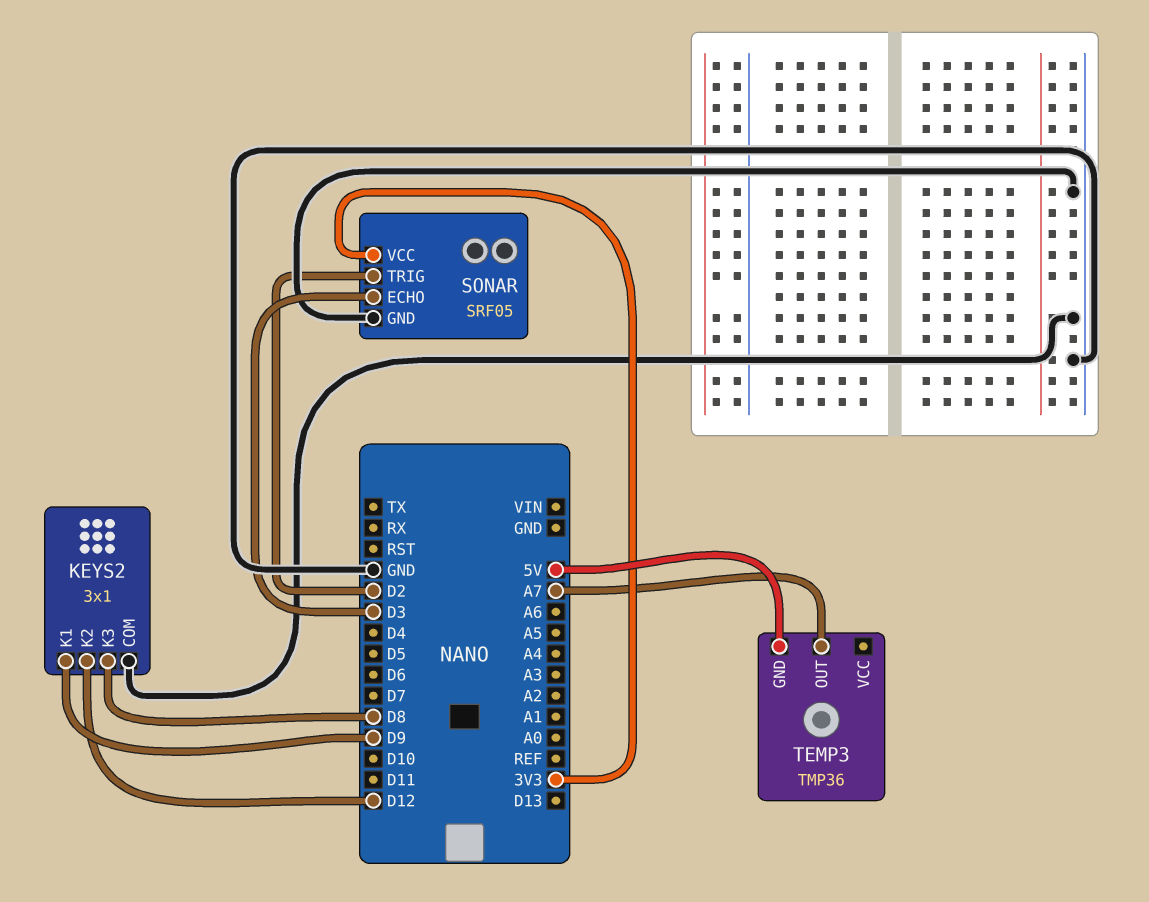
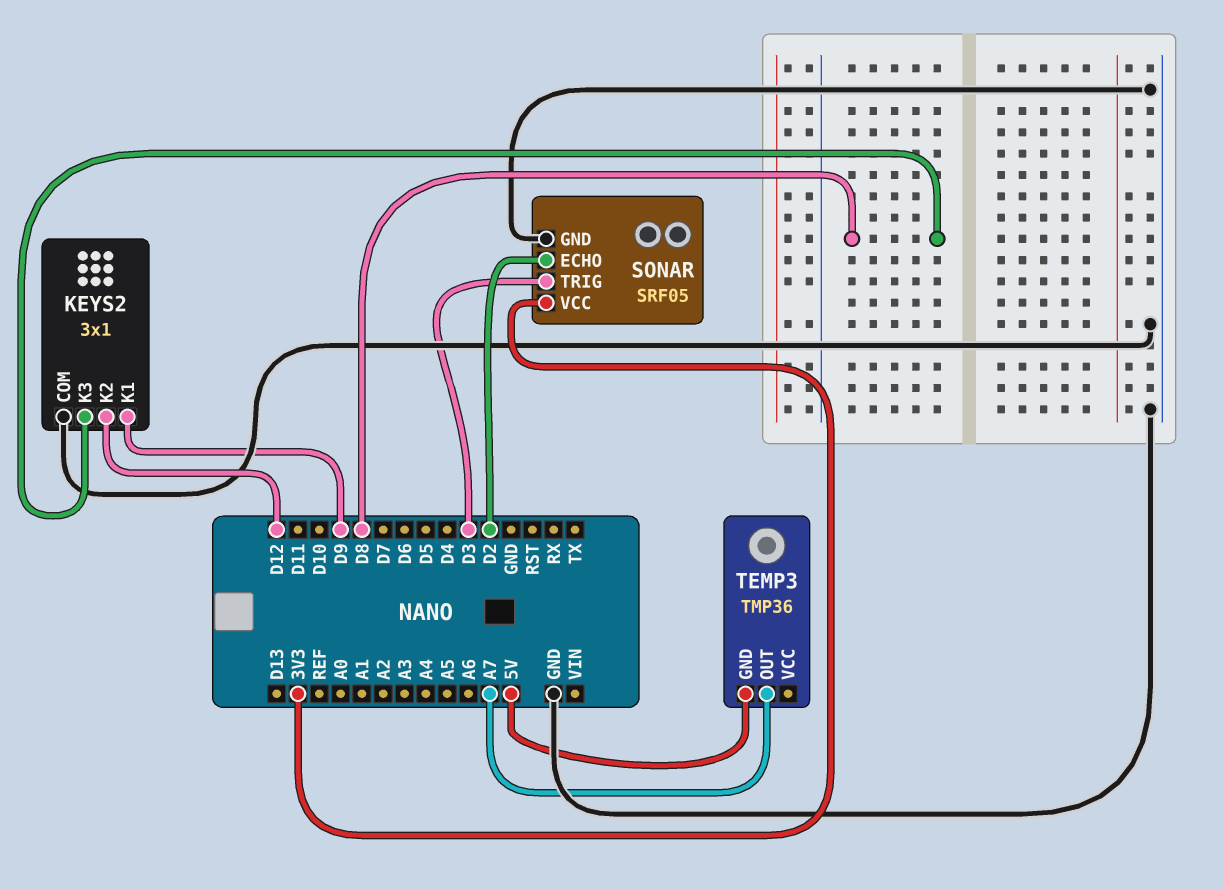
SONAR pin ECHO: D3 -> D2
SONAR pin TRIG: D2 -> D3

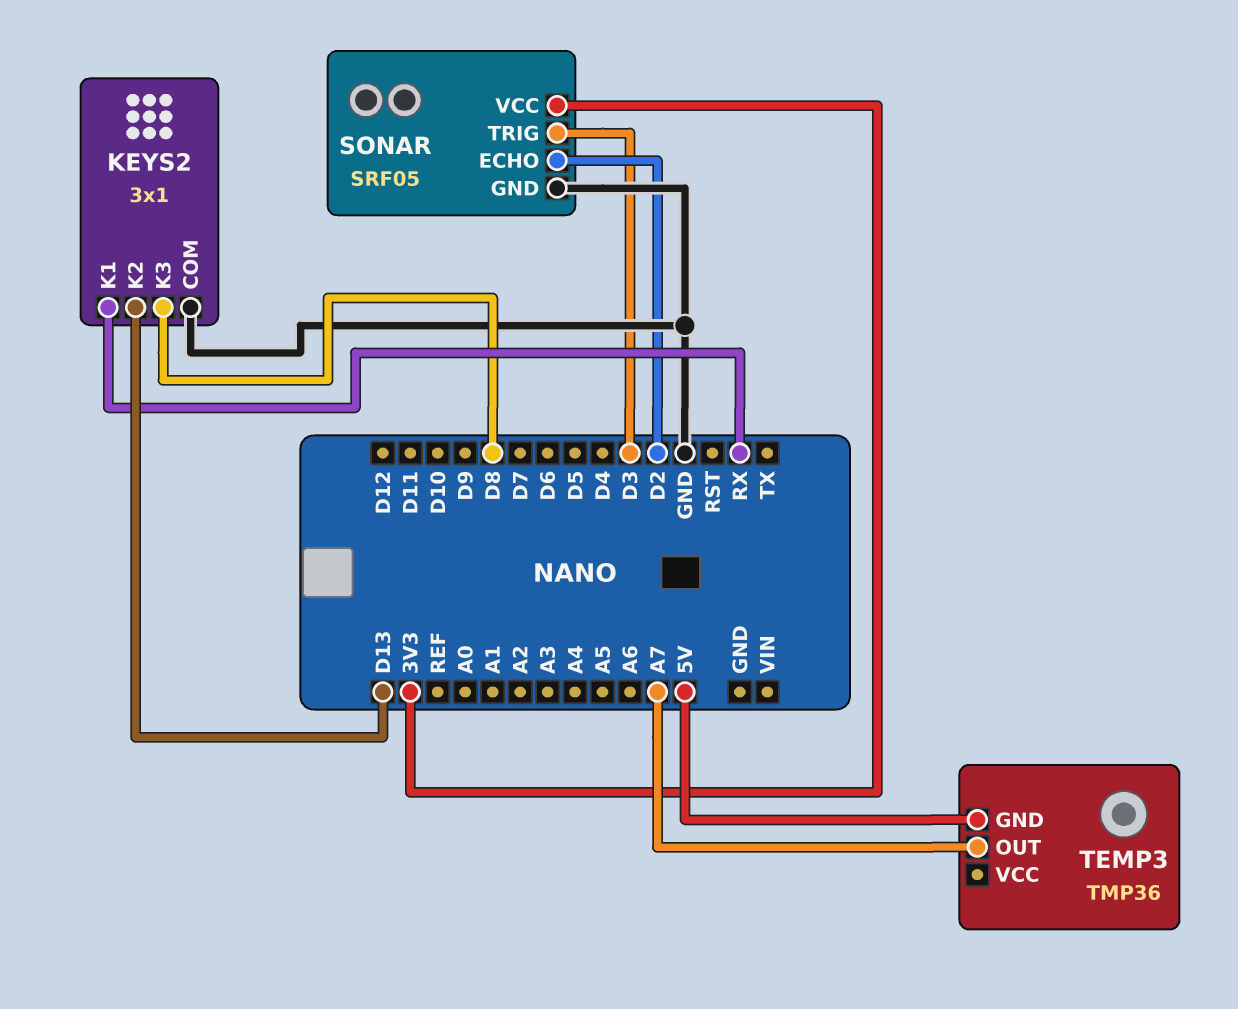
KEYS2 pin K1: D9 -> RX
KEYS2 pin K2: D12 -> D13

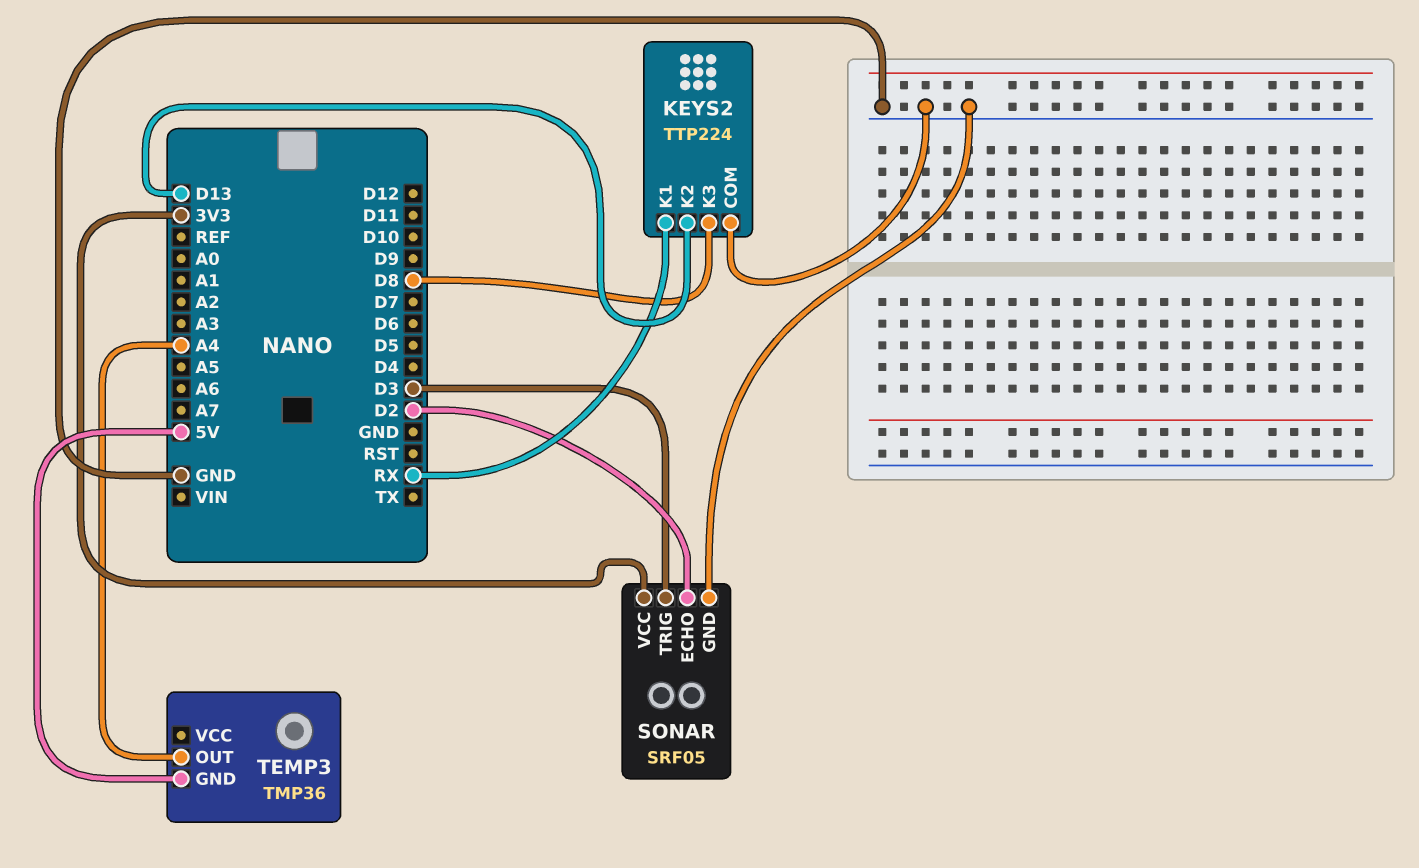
KEYS2: 3x1 -> TTP224
TEMP3 pin OUT: A7 -> A4

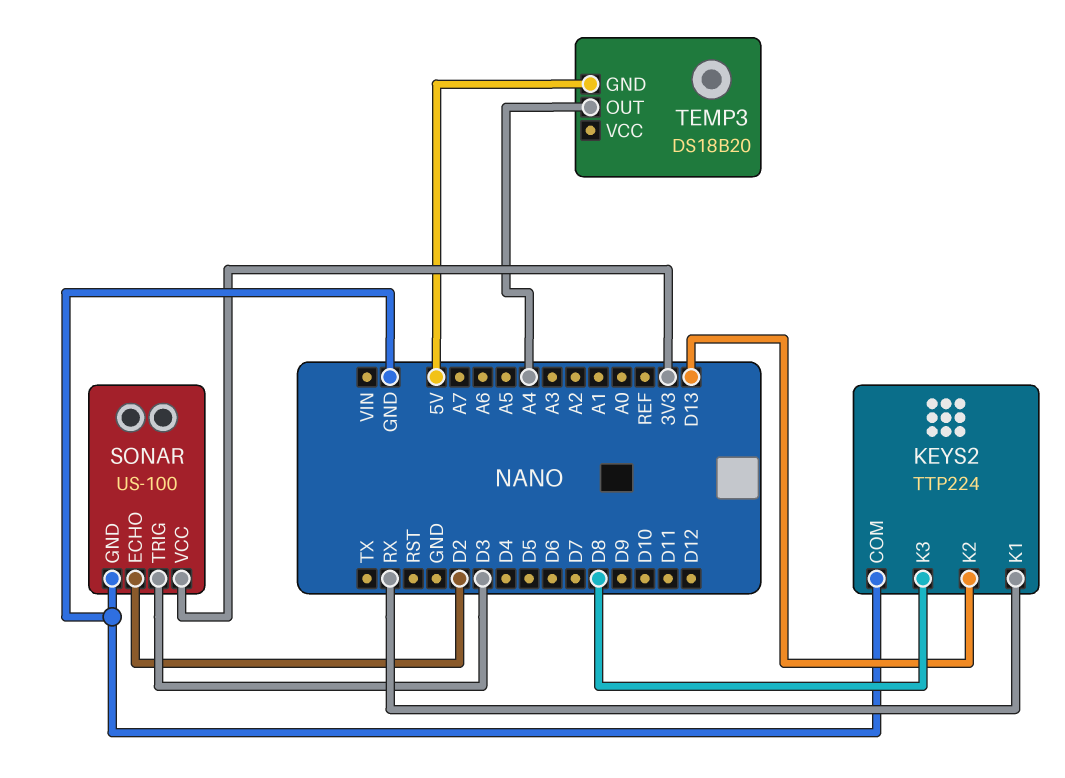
SONAR: SRF05 -> US-100
TEMP3: TMP36 -> DS18B20

